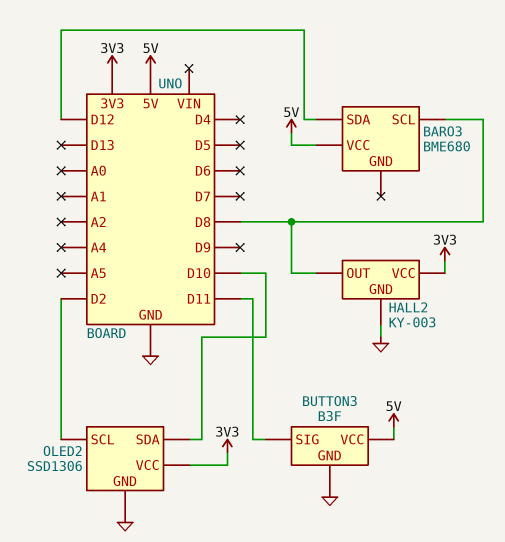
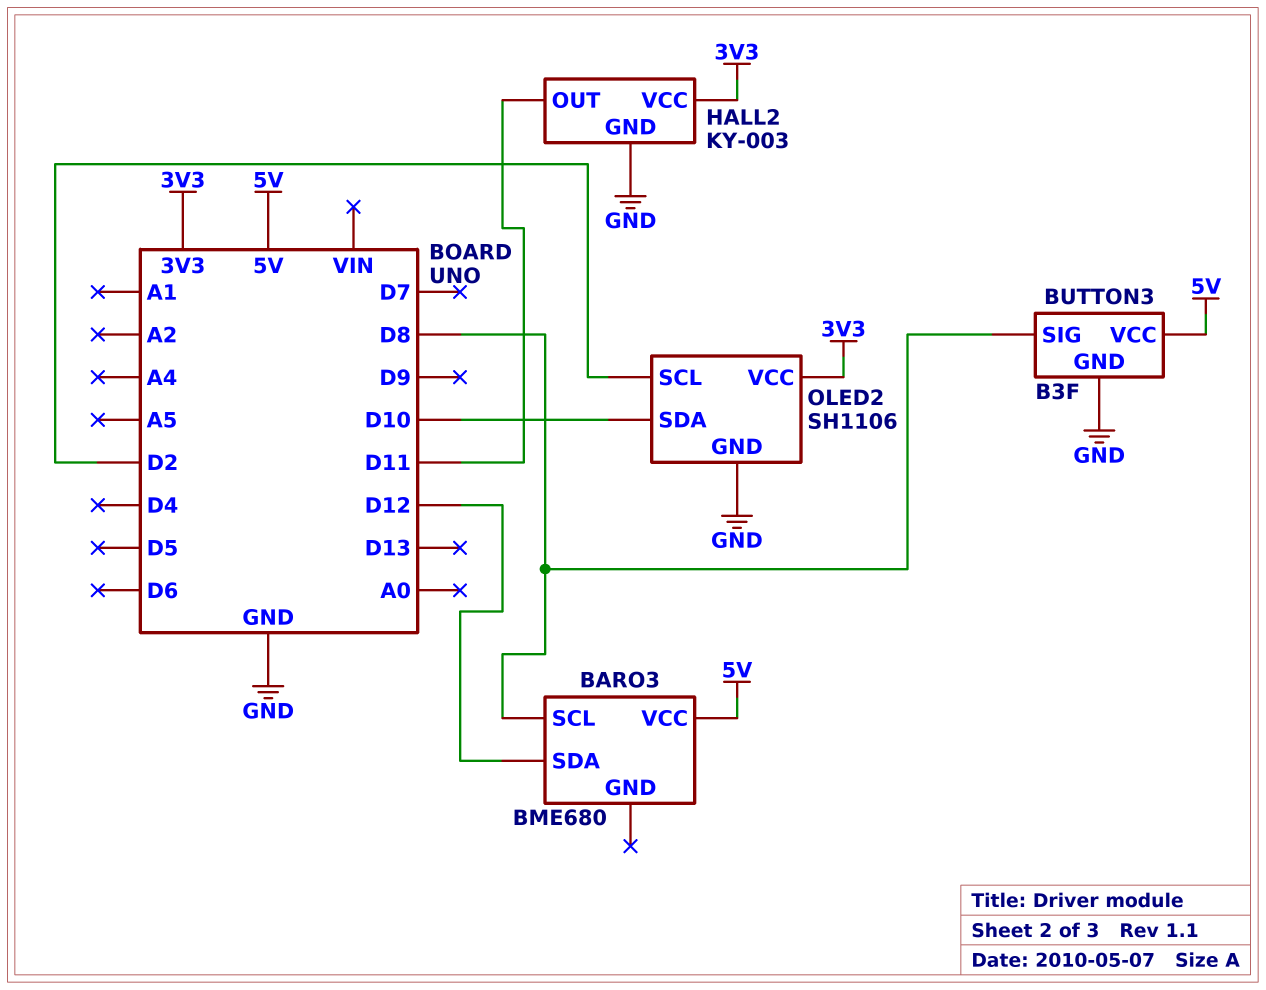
BUTTON3 pin SIG: D11 -> D8
HALL2 pin OUT: D8 -> D11
OLED2: SSD1306 -> SH1106

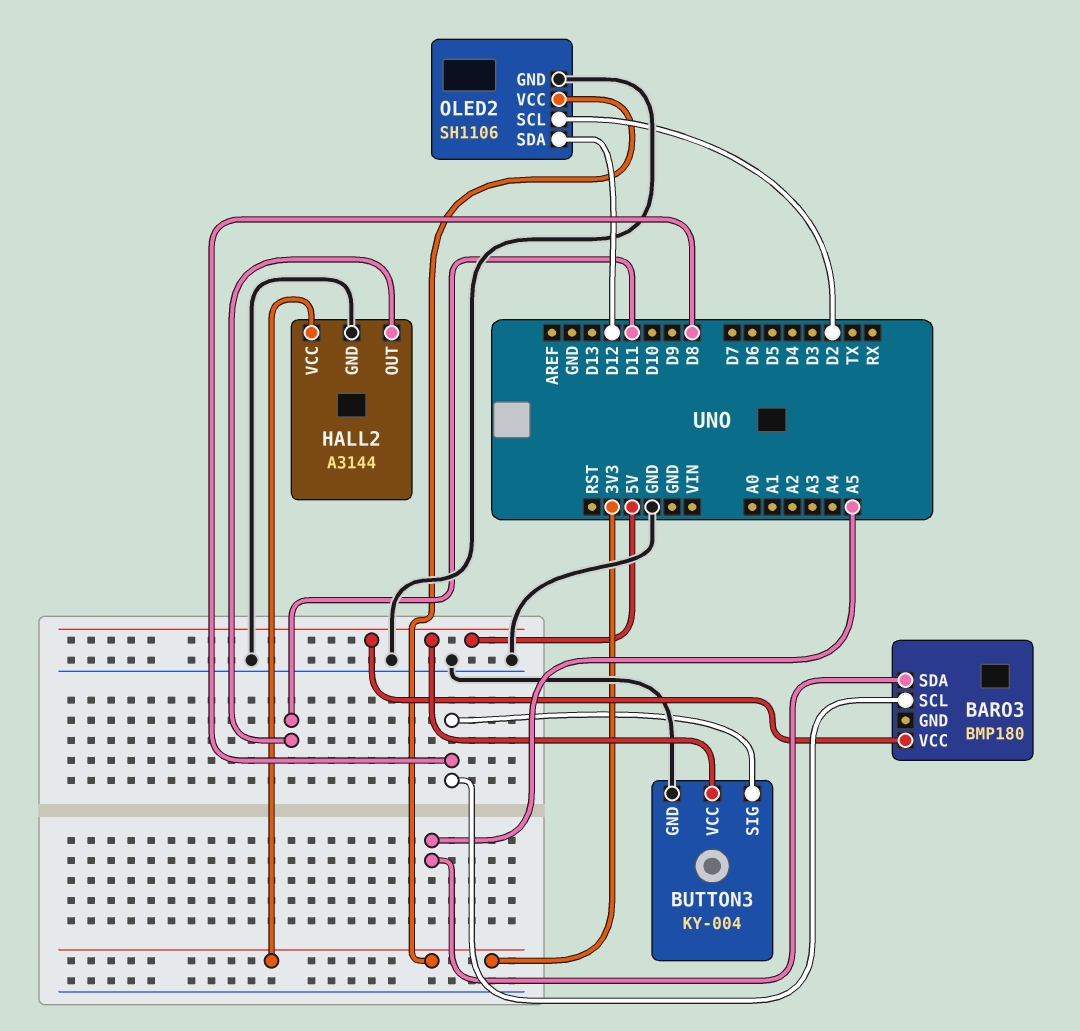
BARO3: BME680 -> BMP180
BARO3 pin SDA: D12 -> A5
BUTTON3: B3F -> KY-004
HALL2: KY-003 -> A3144
OLED2 pin SDA: D10 -> D12

